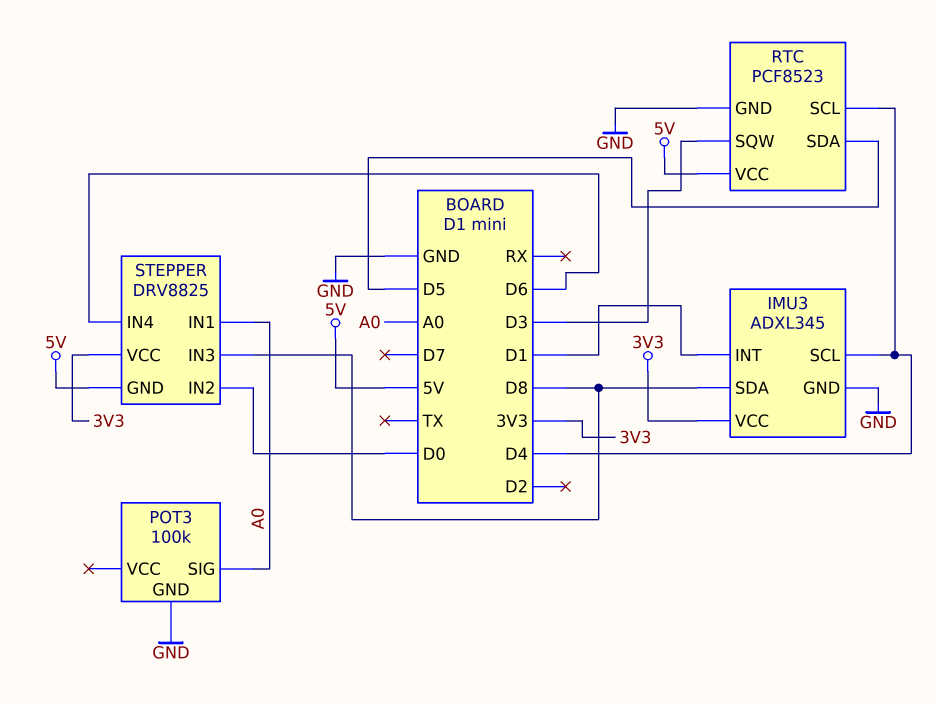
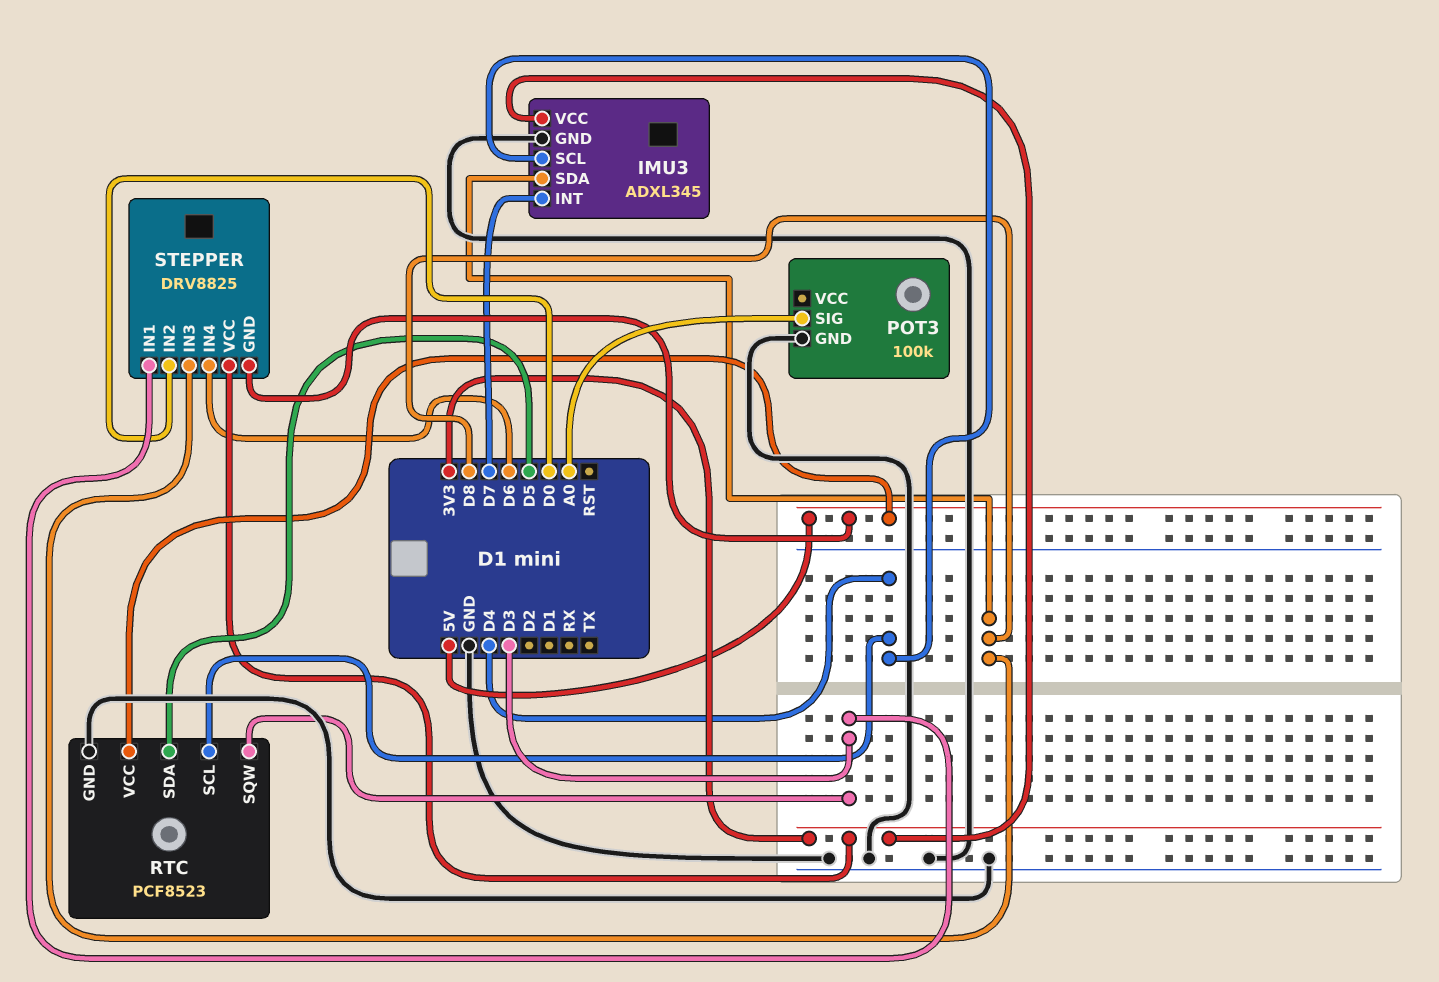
IMU3 pin INT: D1 -> D7
STEPPER pin IN1: A0 -> D3

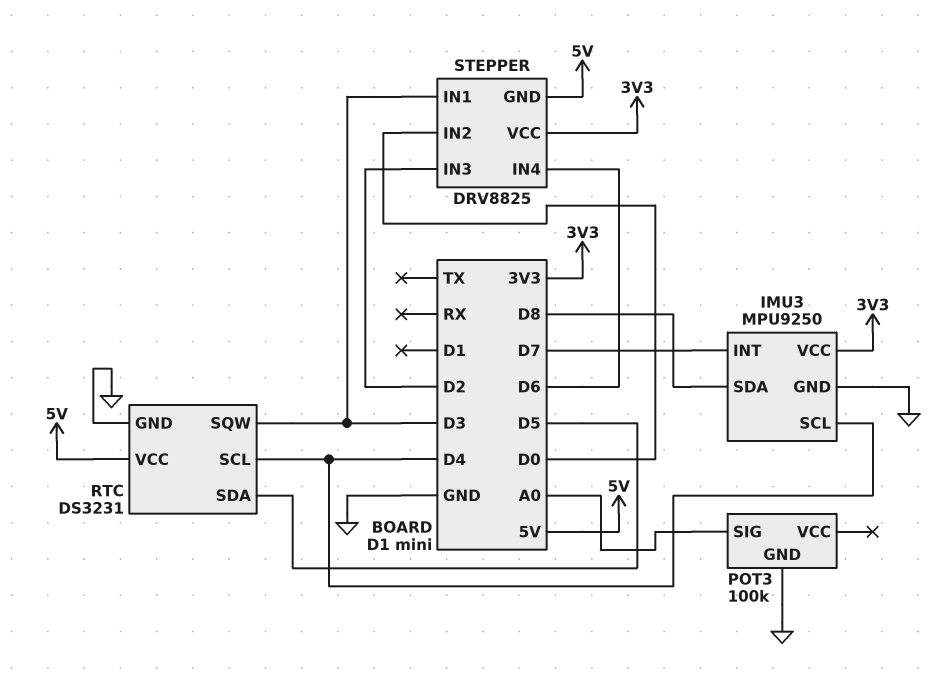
IMU3: ADXL345 -> MPU9250
RTC: PCF8523 -> DS3231
STEPPER pin IN3: D8 -> D2

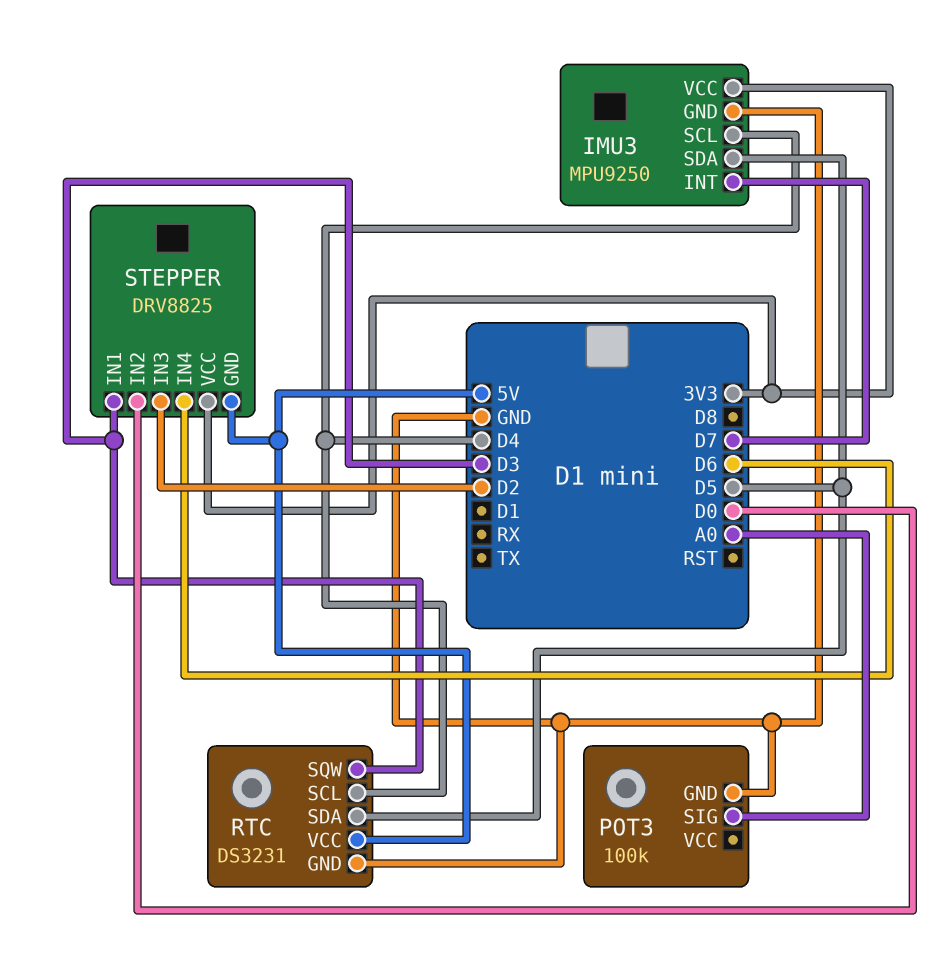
IMU3 pin SDA: D8 -> D5

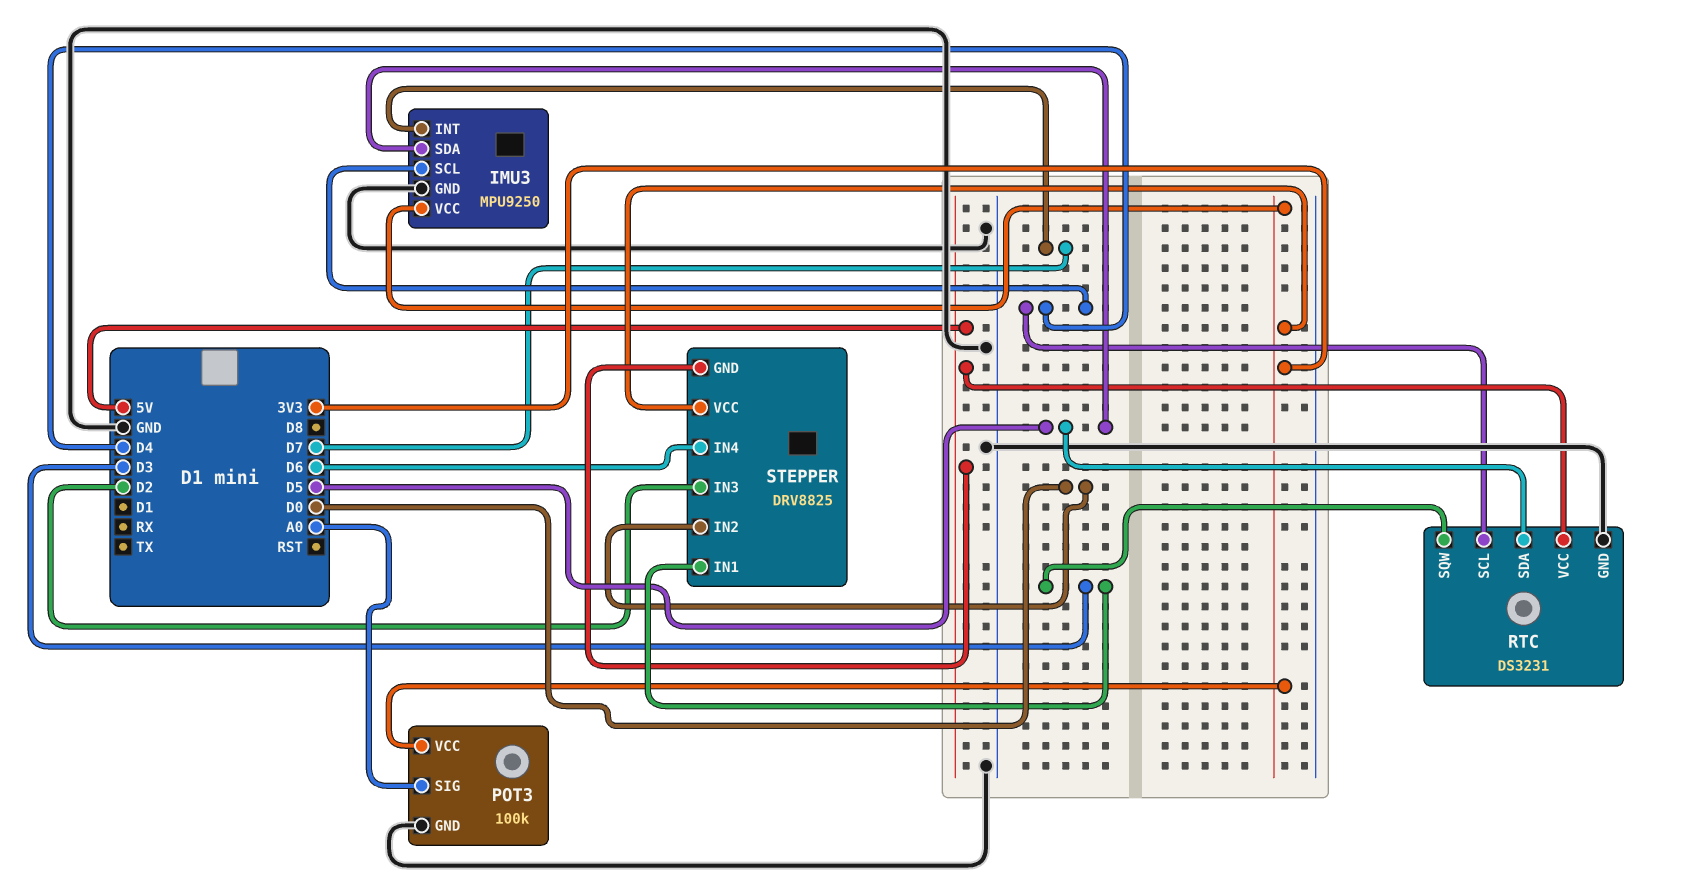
POT3 pin VCC: none -> 3V3

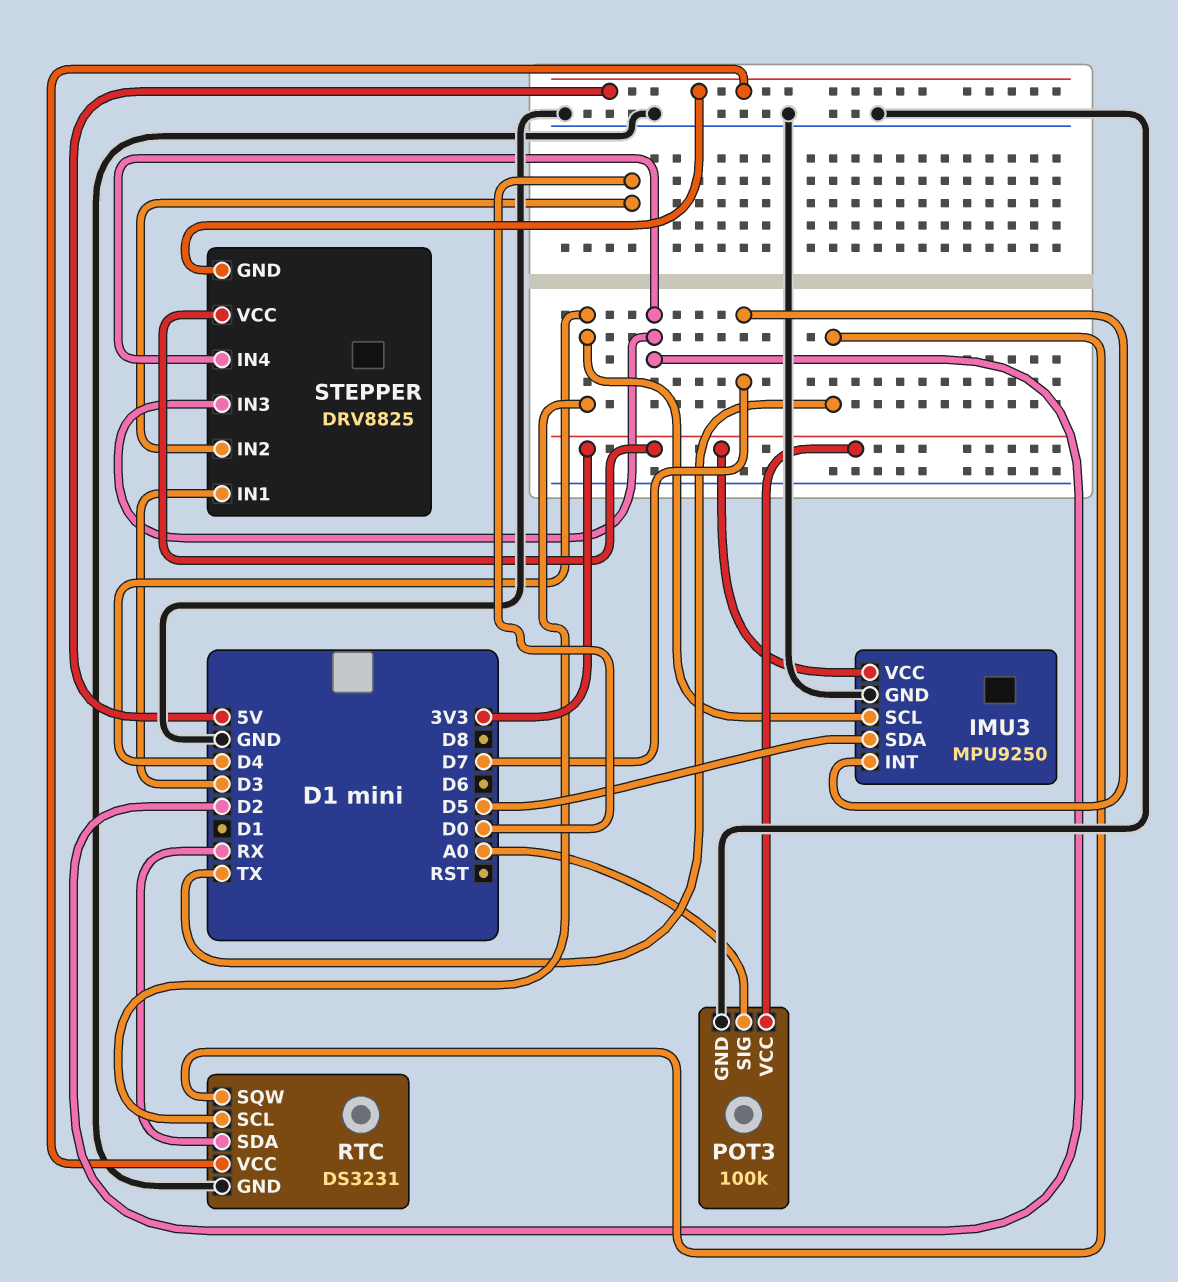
RTC pin SDA: D5 -> RX
RTC pin SQW: D3 -> TX
STEPPER pin IN4: D6 -> D2

